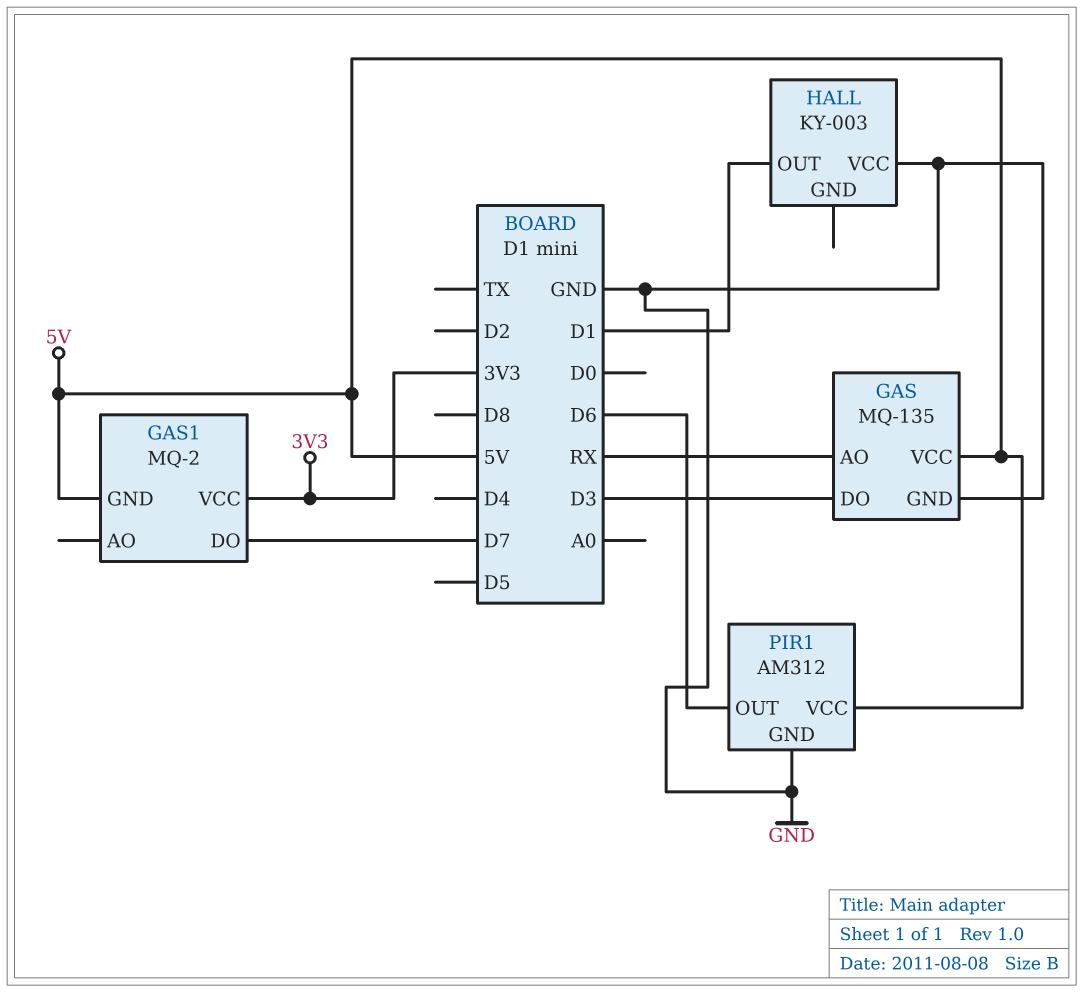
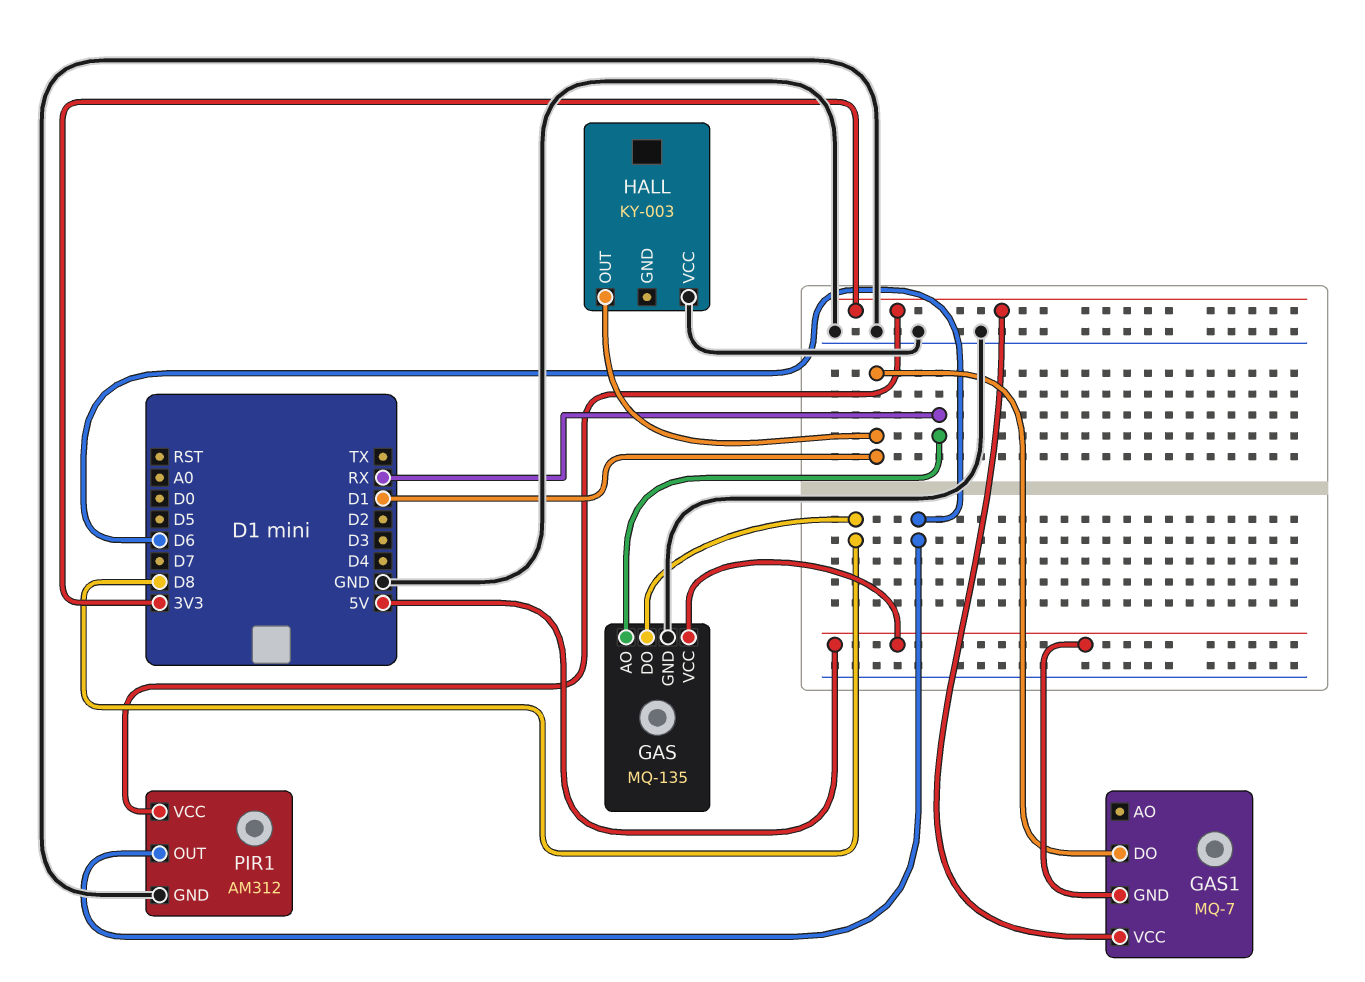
GAS pin DO: D3 -> D8
GAS1: MQ-2 -> MQ-7
GAS1 pin DO: D7 -> D1
PIR1 pin VCC: 5V -> 3V3

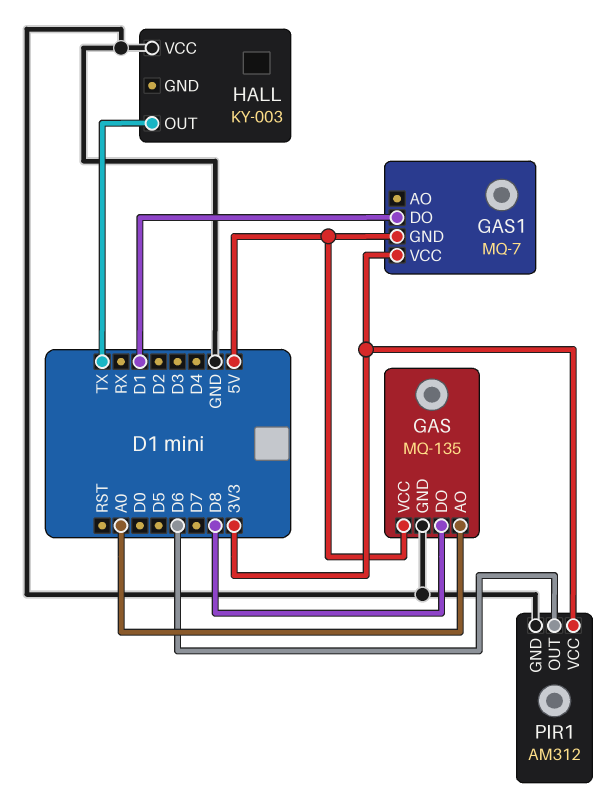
GAS pin AO: RX -> A0
HALL pin OUT: D1 -> TX

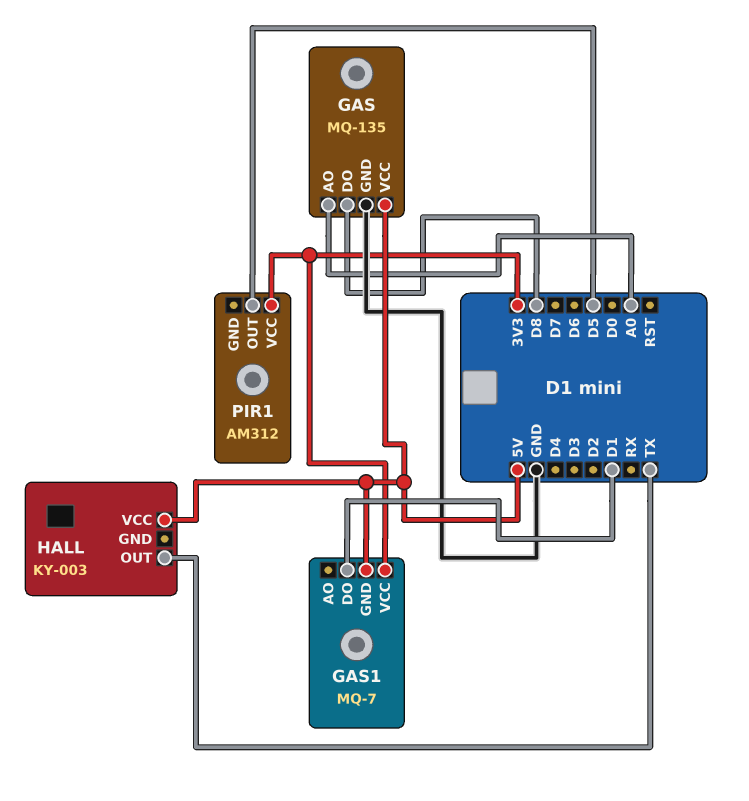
HALL pin VCC: GND -> 5V
PIR1 pin GND: GND -> none
PIR1 pin OUT: D6 -> D5

